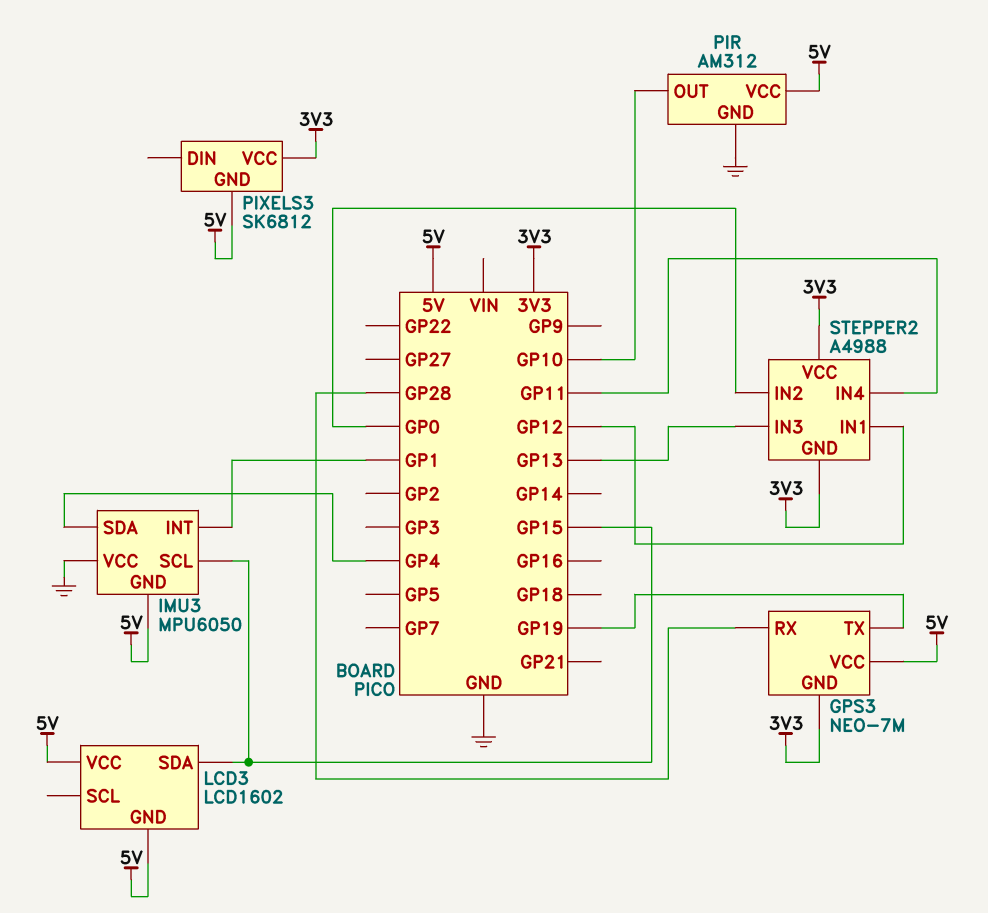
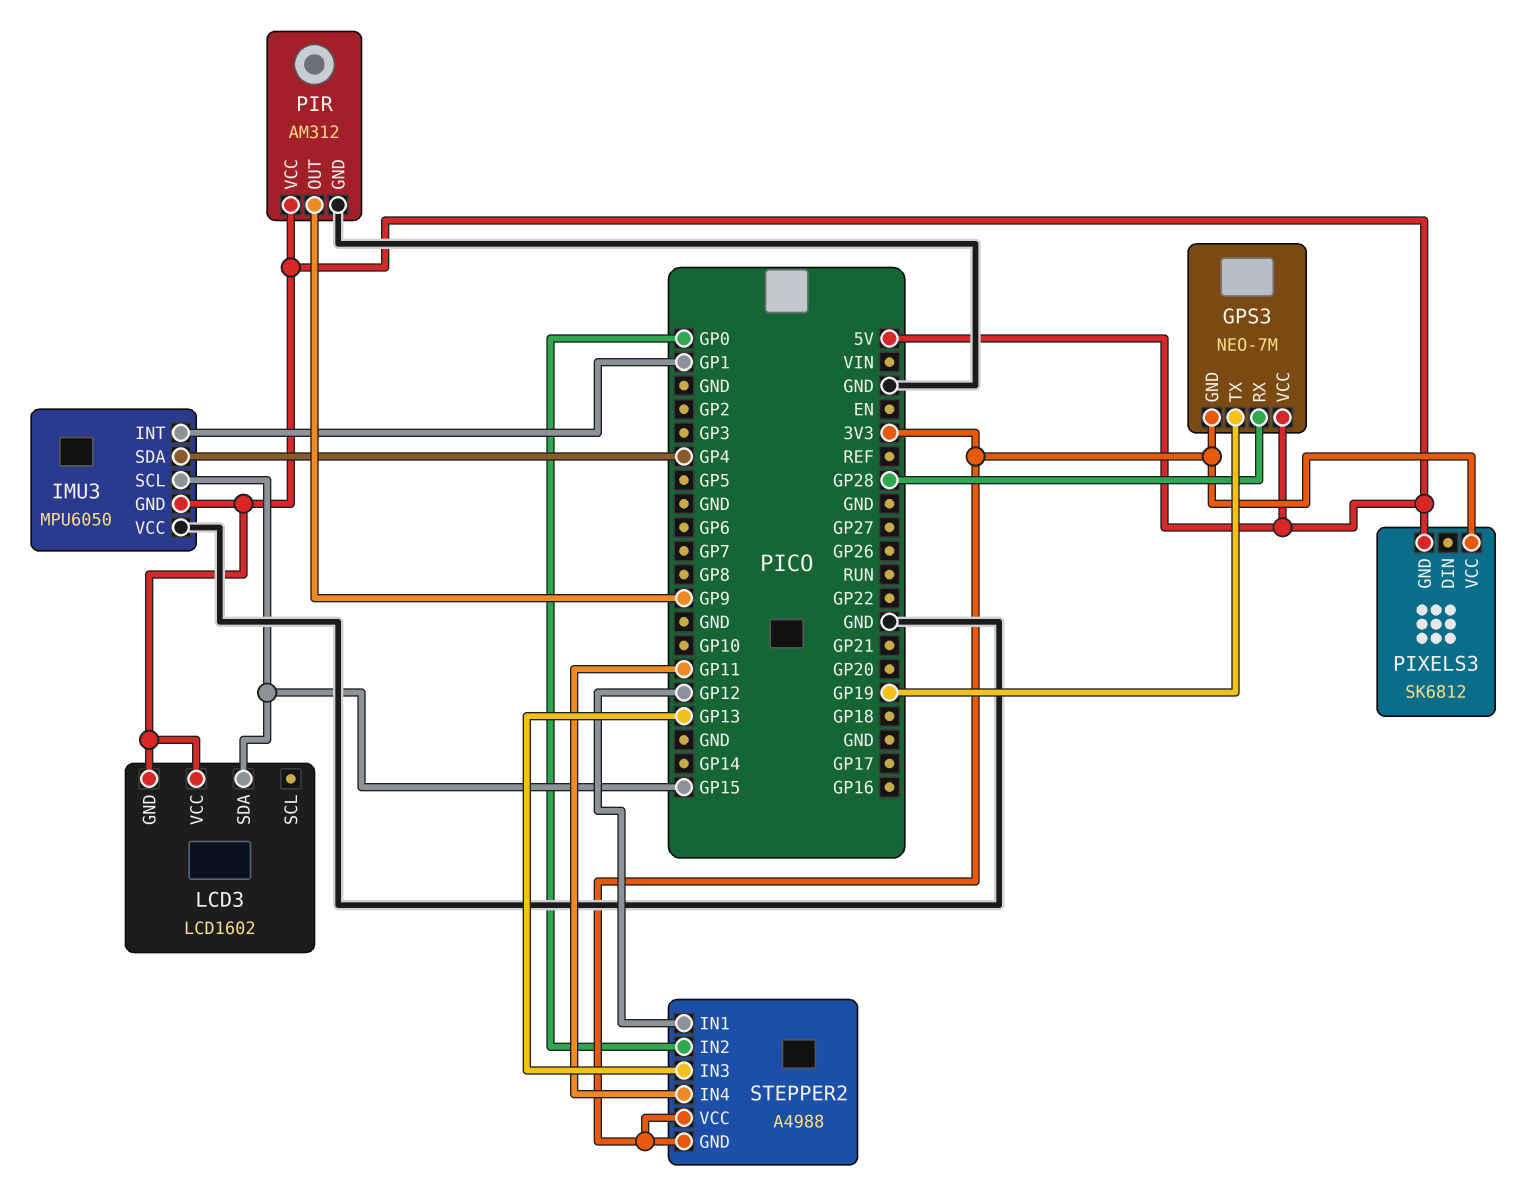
PIR pin OUT: GP10 -> GP9

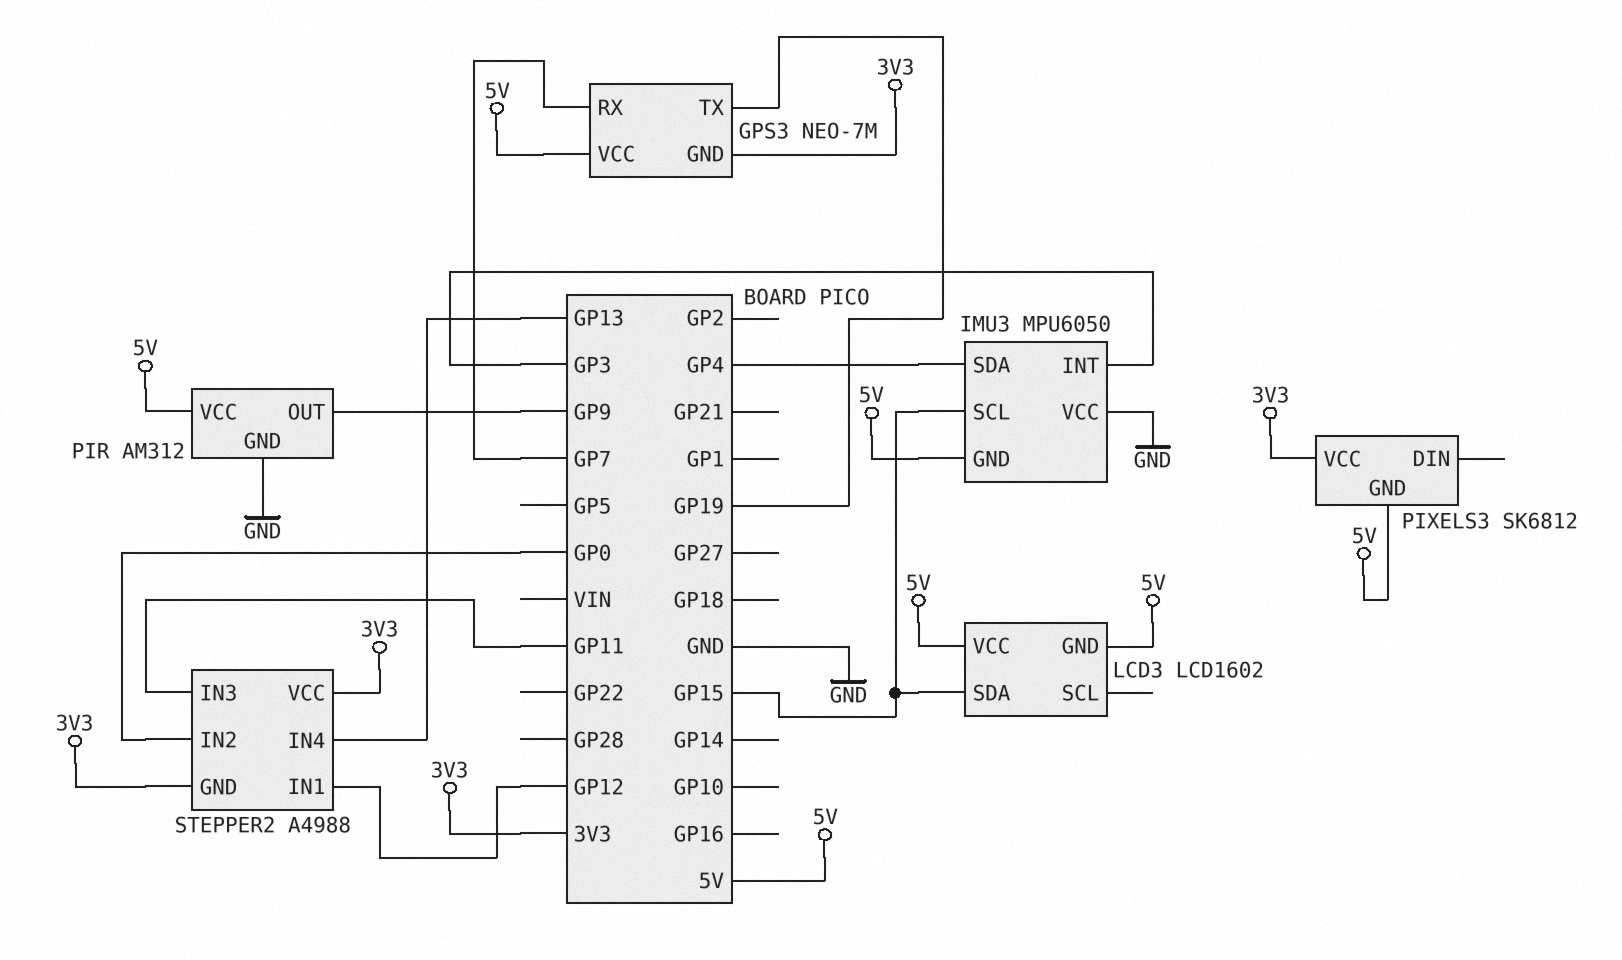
GPS3 pin RX: GP28 -> GP7
IMU3 pin INT: GP1 -> GP3
STEPPER2 pin IN3: GP13 -> GP11
STEPPER2 pin IN4: GP11 -> GP13

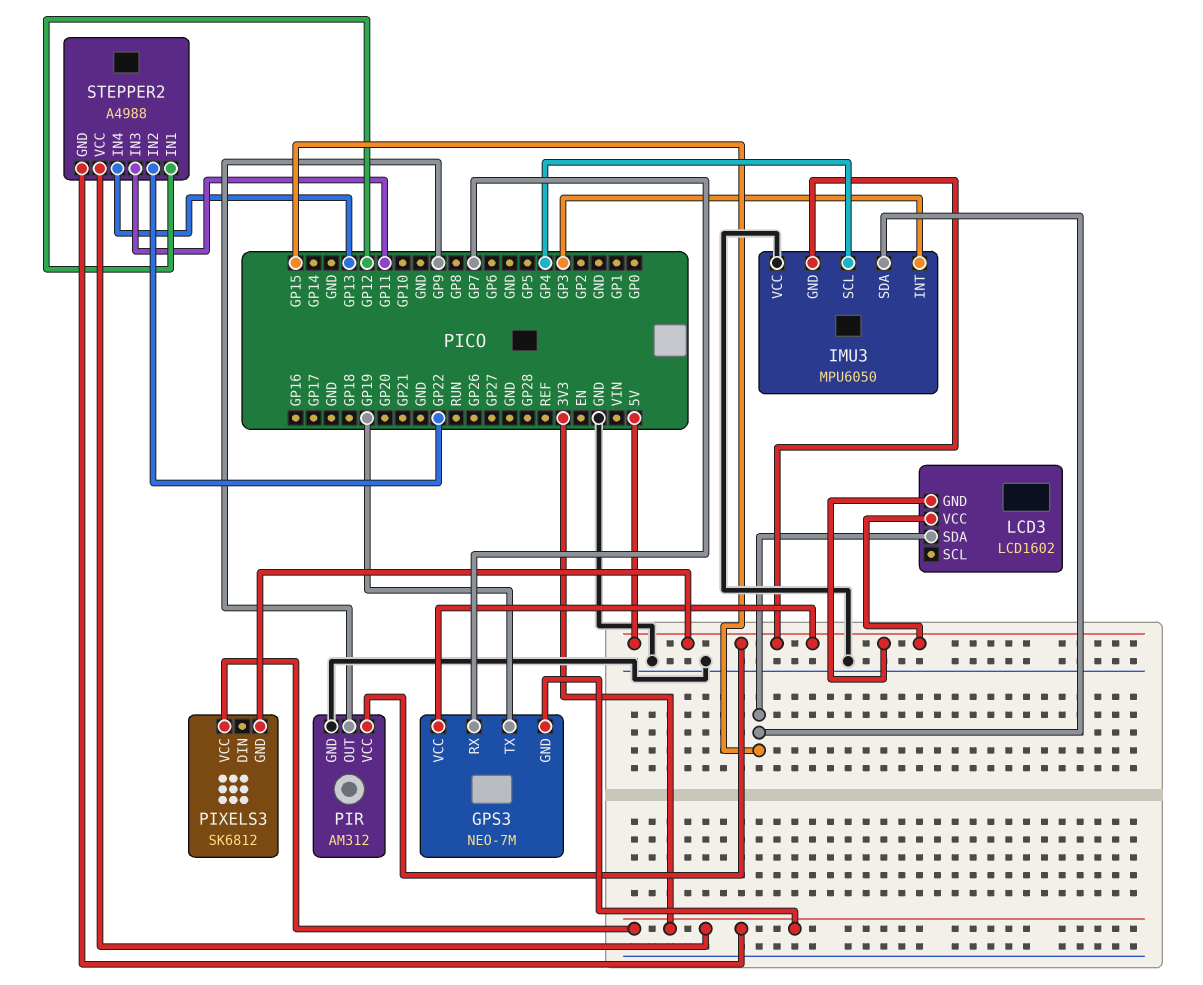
IMU3 pin SCL: GP15 -> GP4
IMU3 pin SDA: GP4 -> GP15
STEPPER2 pin IN2: GP0 -> GP22

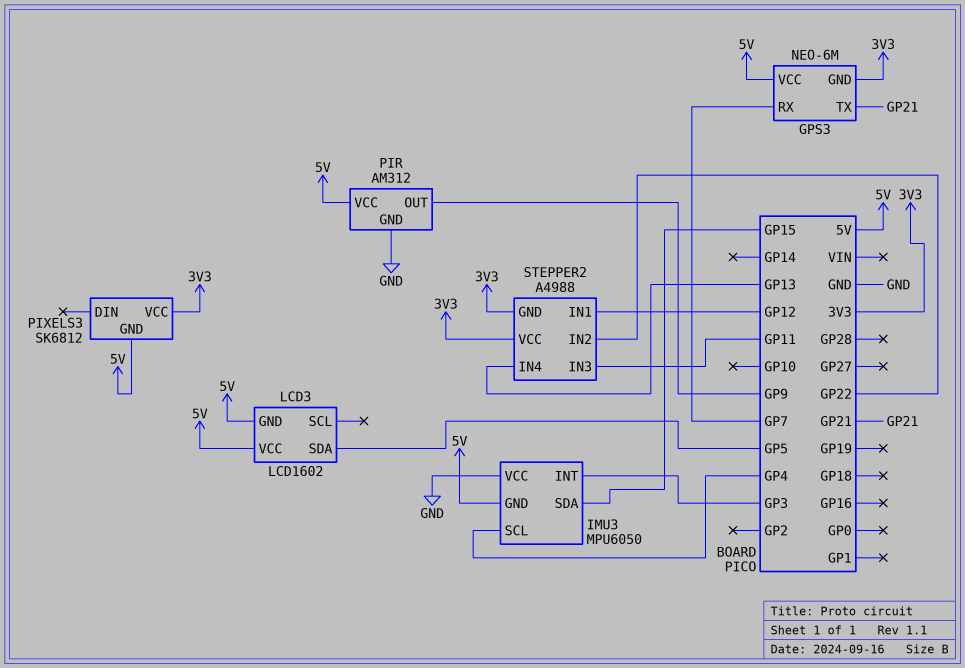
GPS3: NEO-7M -> NEO-6M
GPS3 pin TX: GP19 -> GP21
LCD3 pin SDA: GP15 -> GP5

